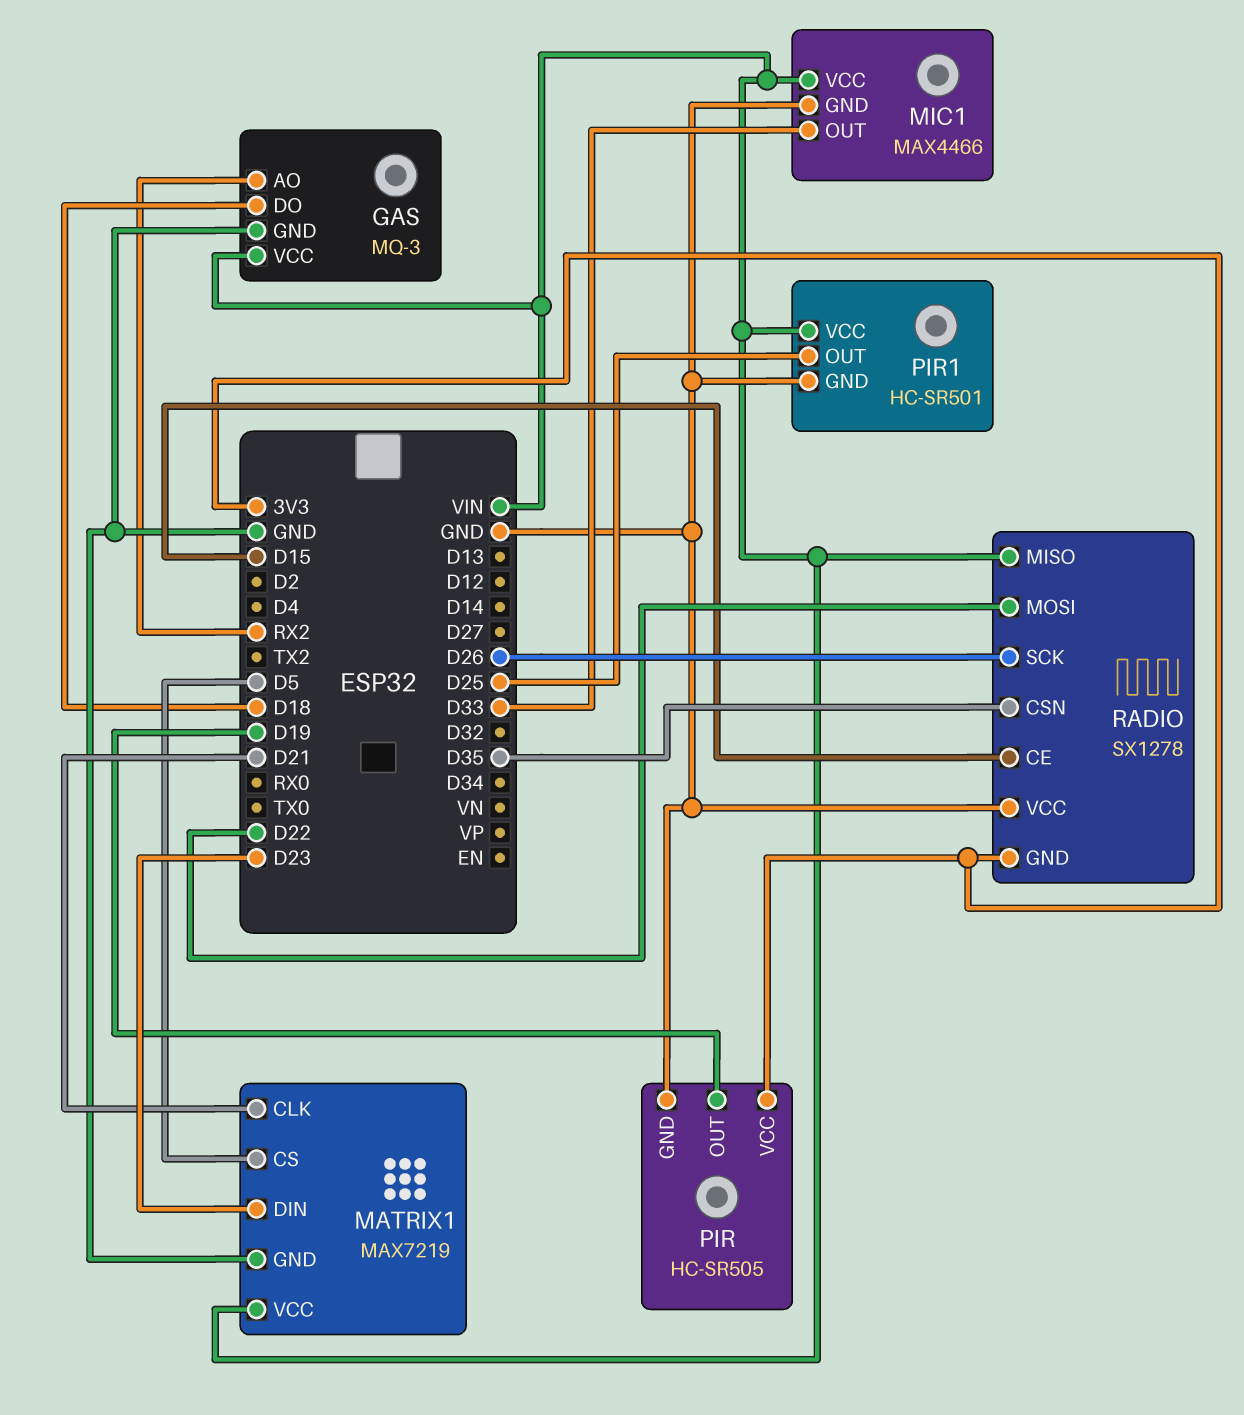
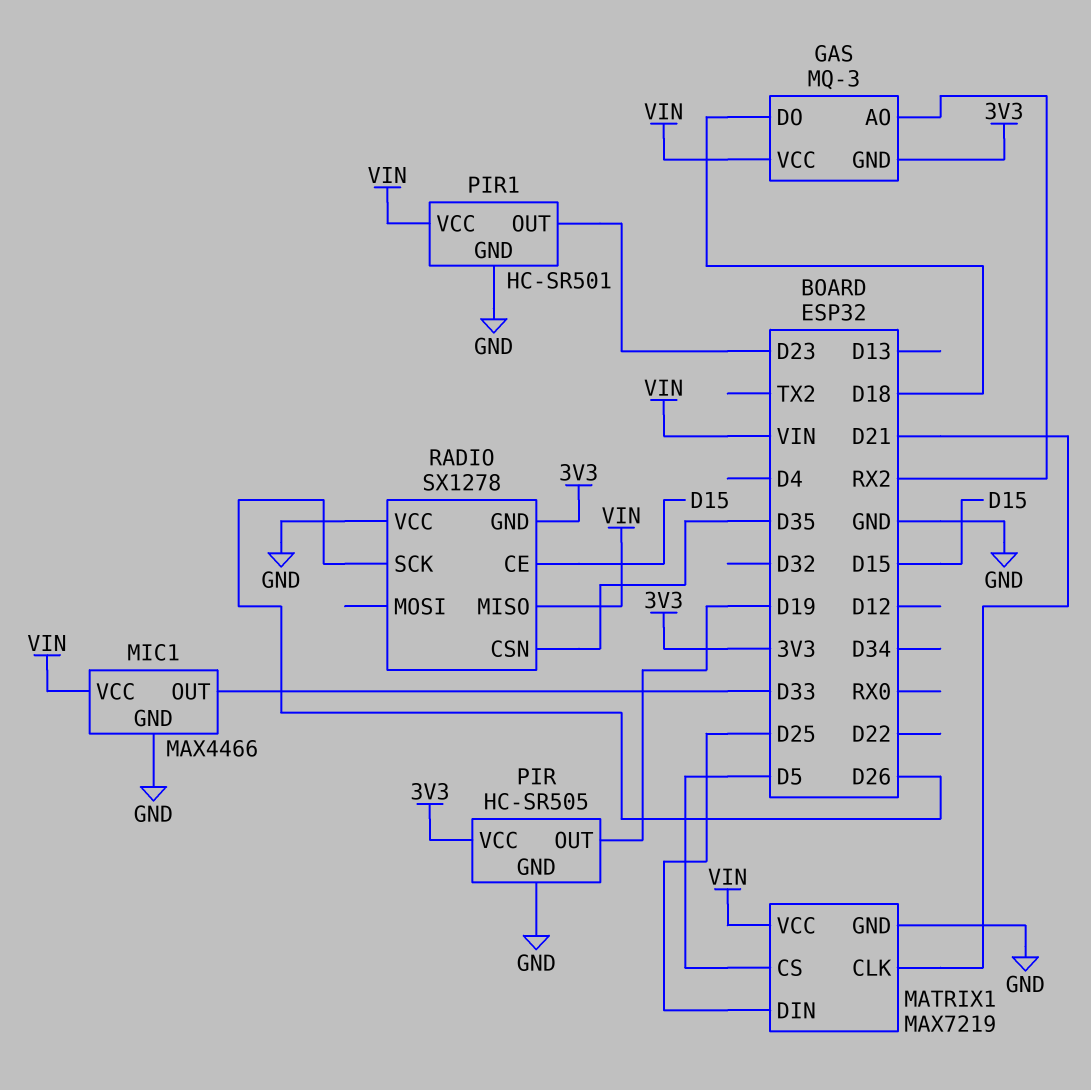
GAS pin GND: GND -> 3V3
MATRIX1 pin DIN: D23 -> D25
PIR1 pin OUT: D25 -> D23
RADIO pin MOSI: D22 -> none

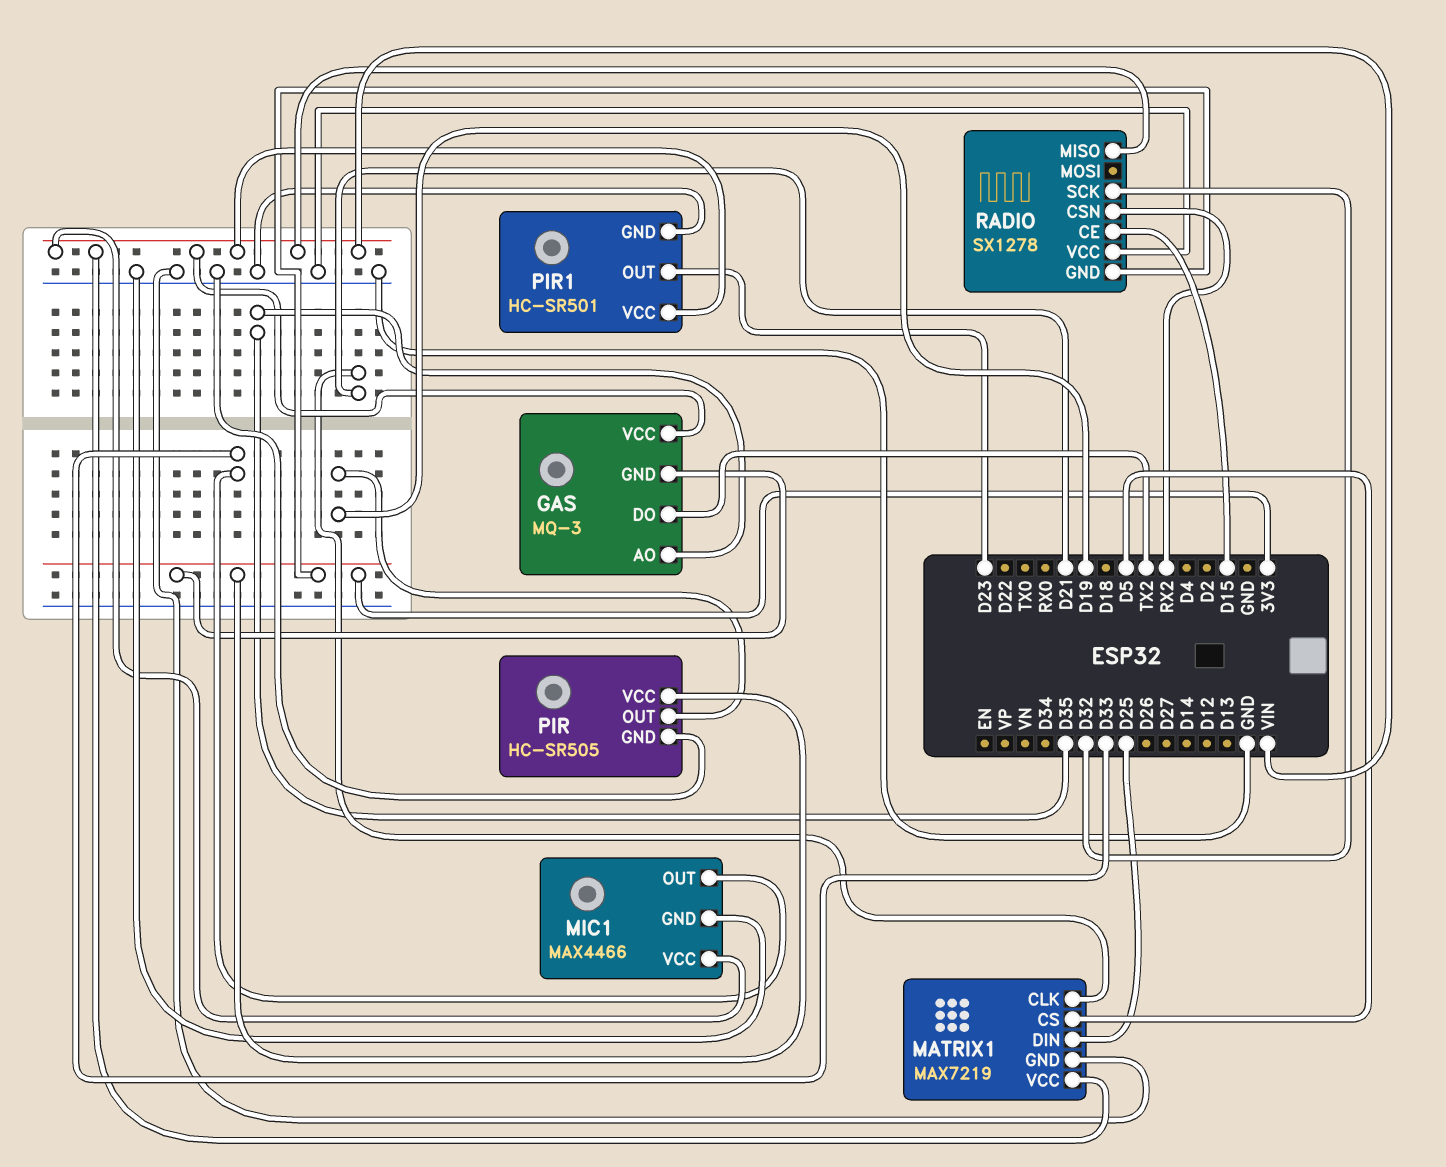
GAS pin AO: RX2 -> D35
GAS pin DO: D18 -> TX2
RADIO pin CSN: D35 -> RX2
RADIO pin SCK: D26 -> D32

